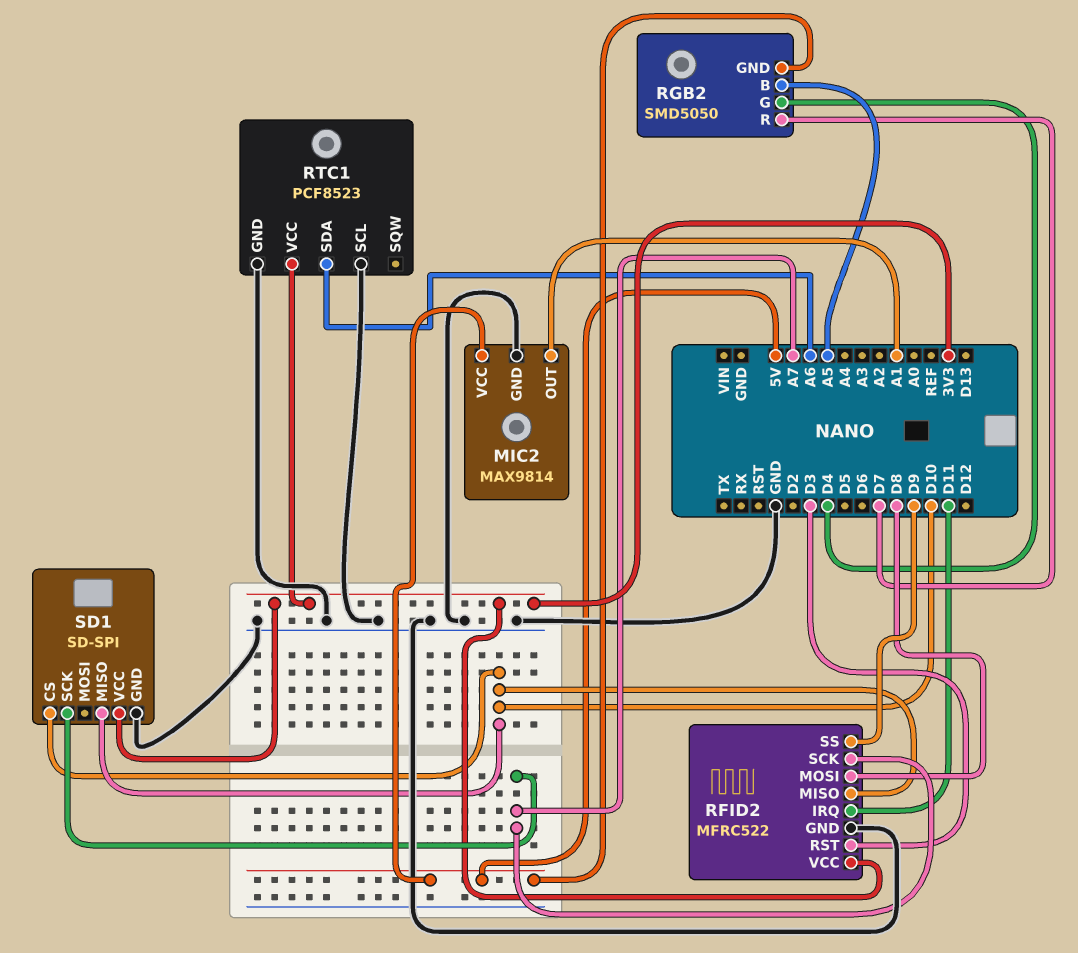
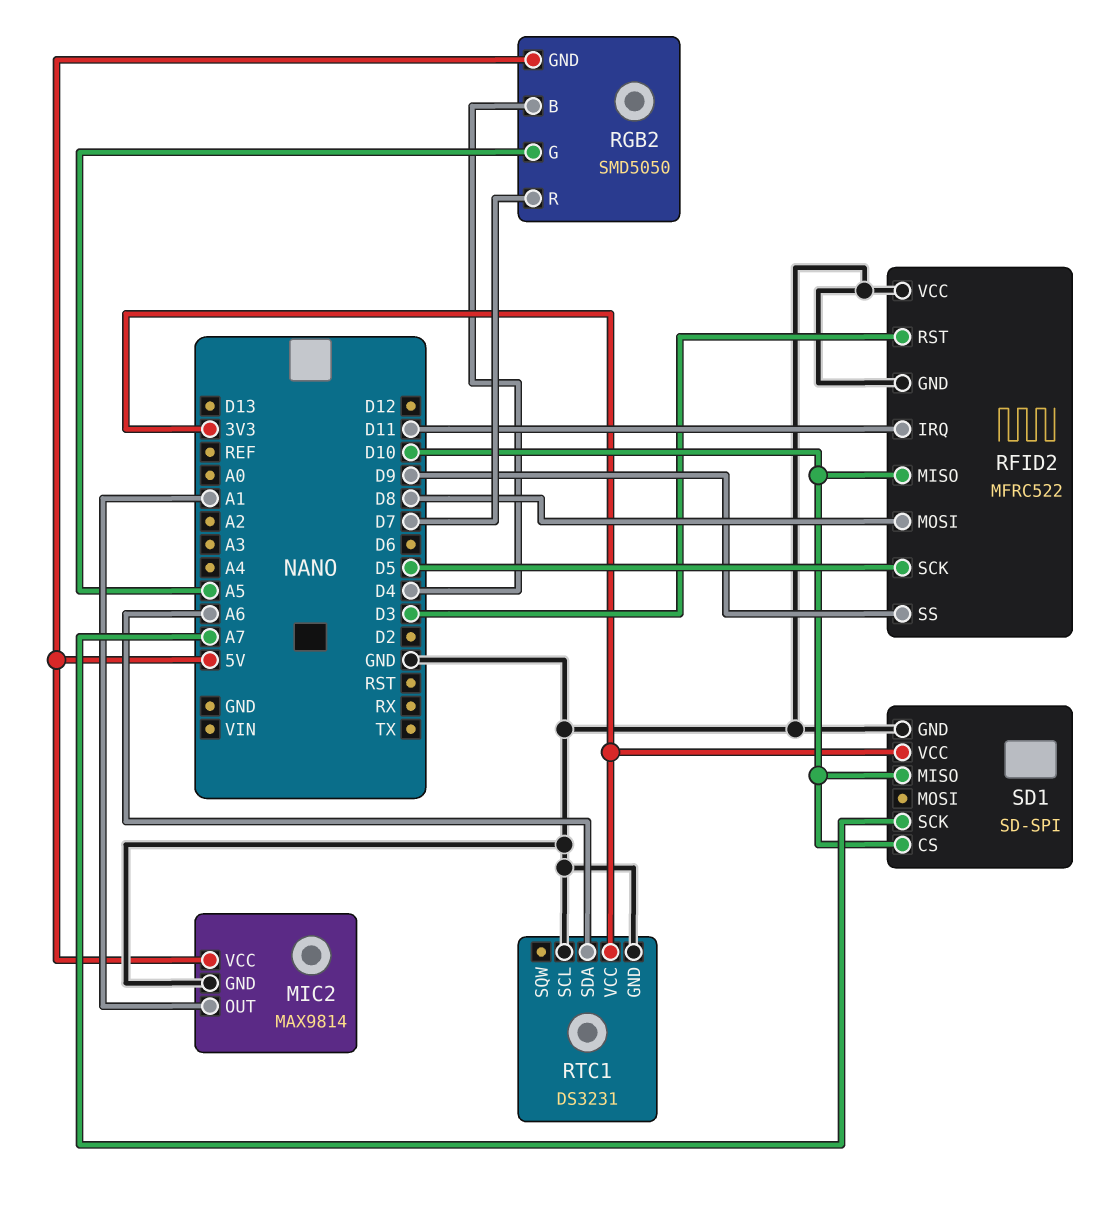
RFID2 pin SCK: A7 -> D5
RFID2 pin VCC: 3V3 -> GND
RGB2 pin B: A5 -> D4
RGB2 pin G: D4 -> A5
RTC1: PCF8523 -> DS3231

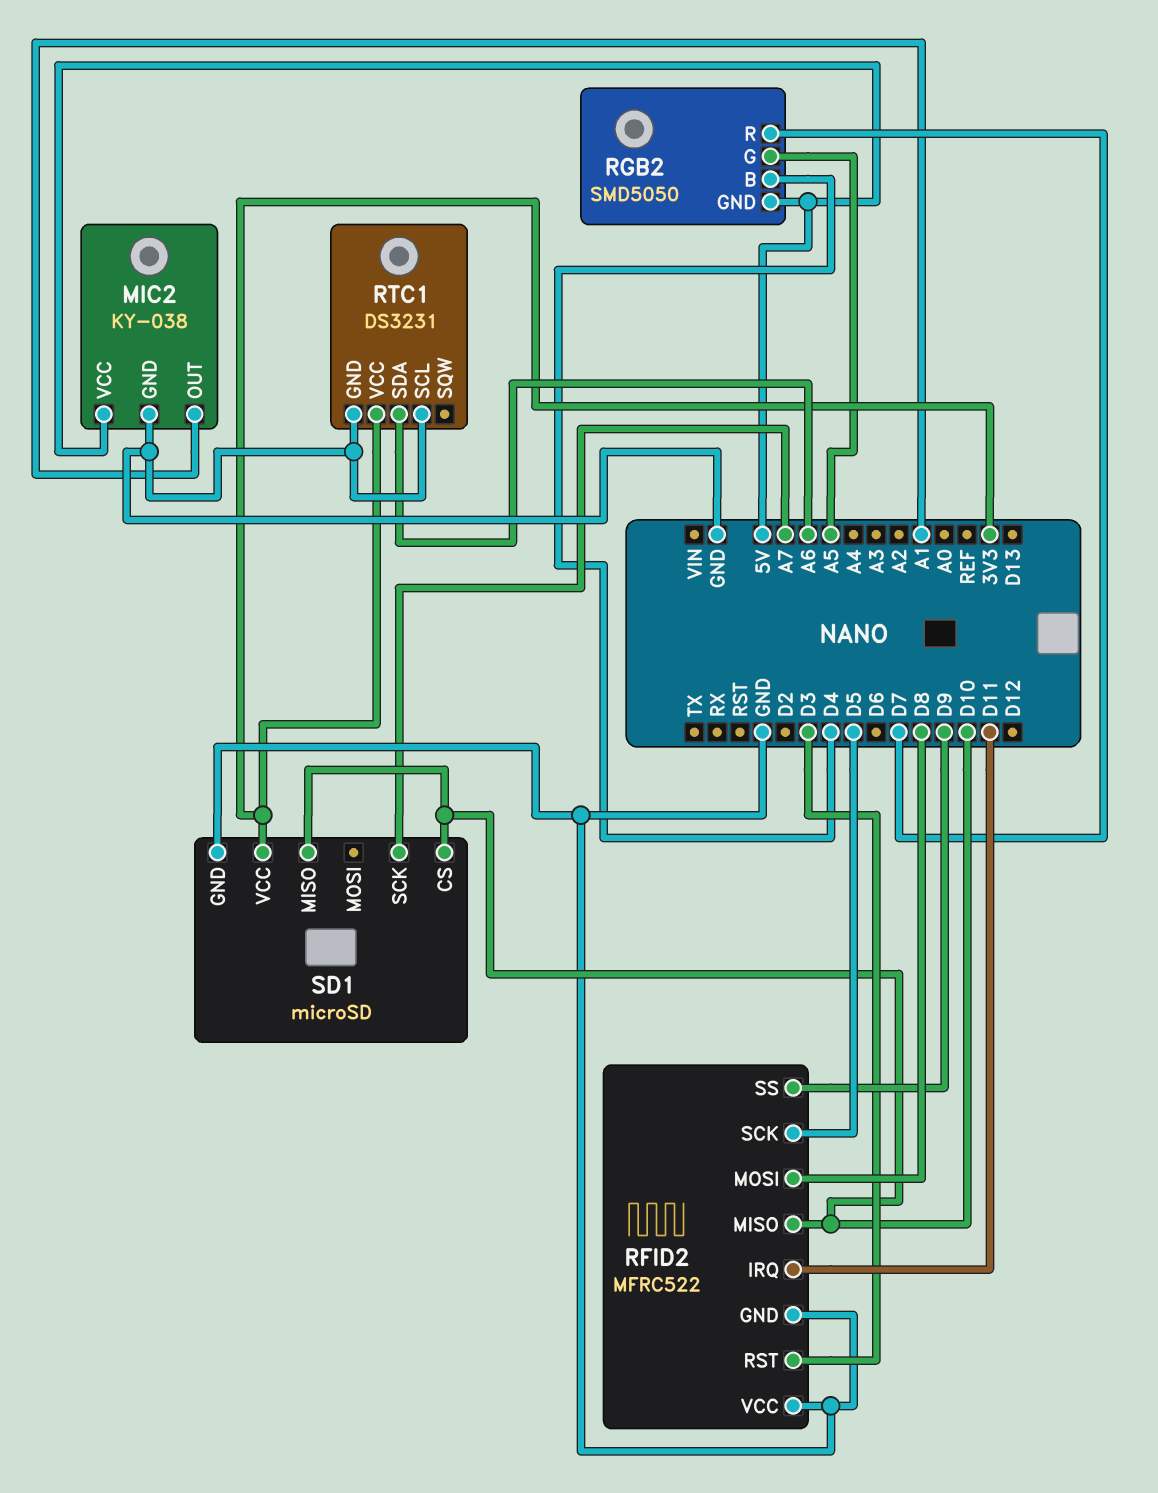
MIC2: MAX9814 -> KY-038
SD1: SD-SPI -> microSD

